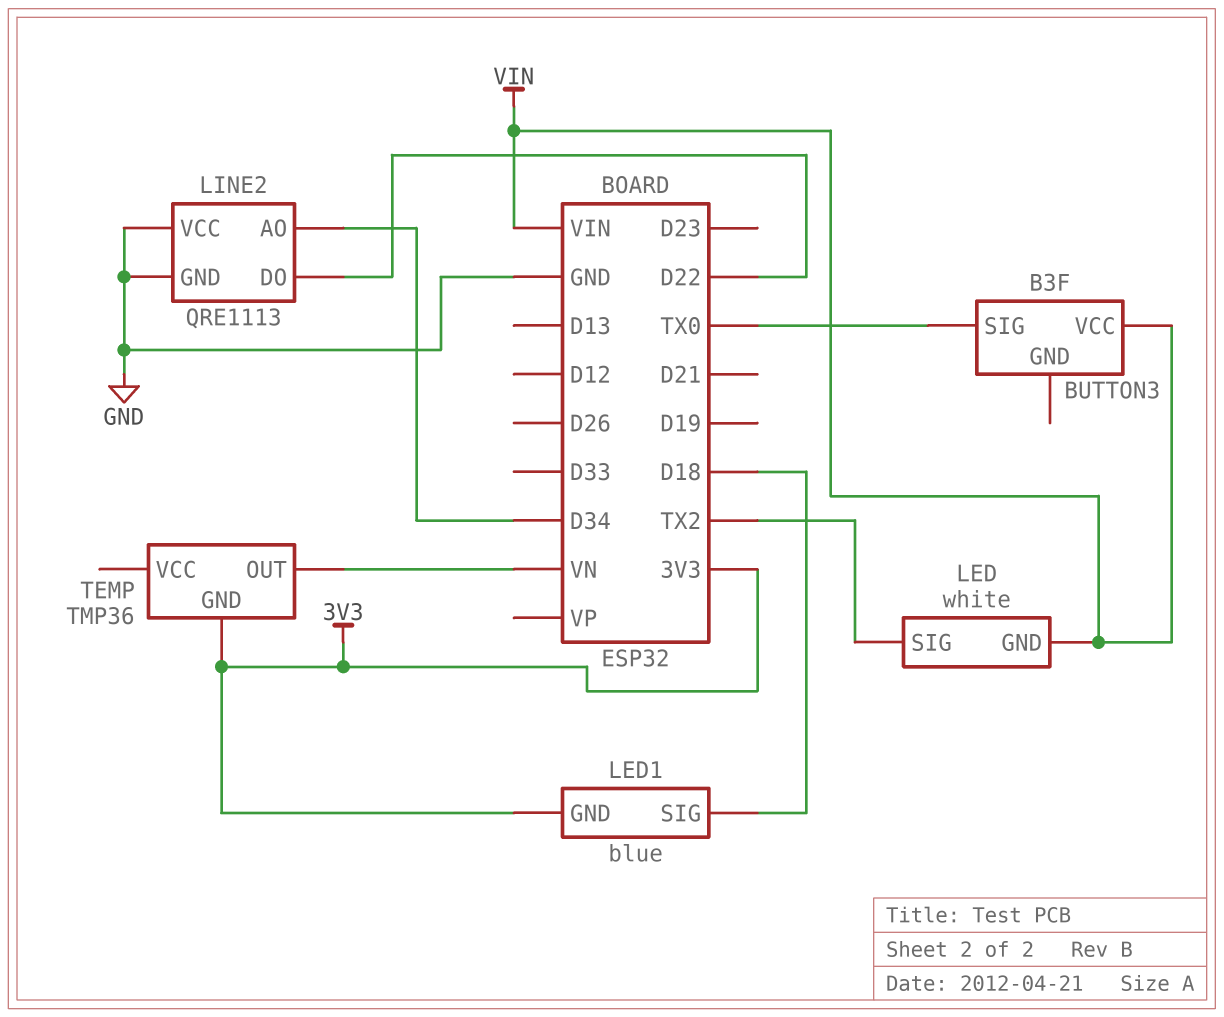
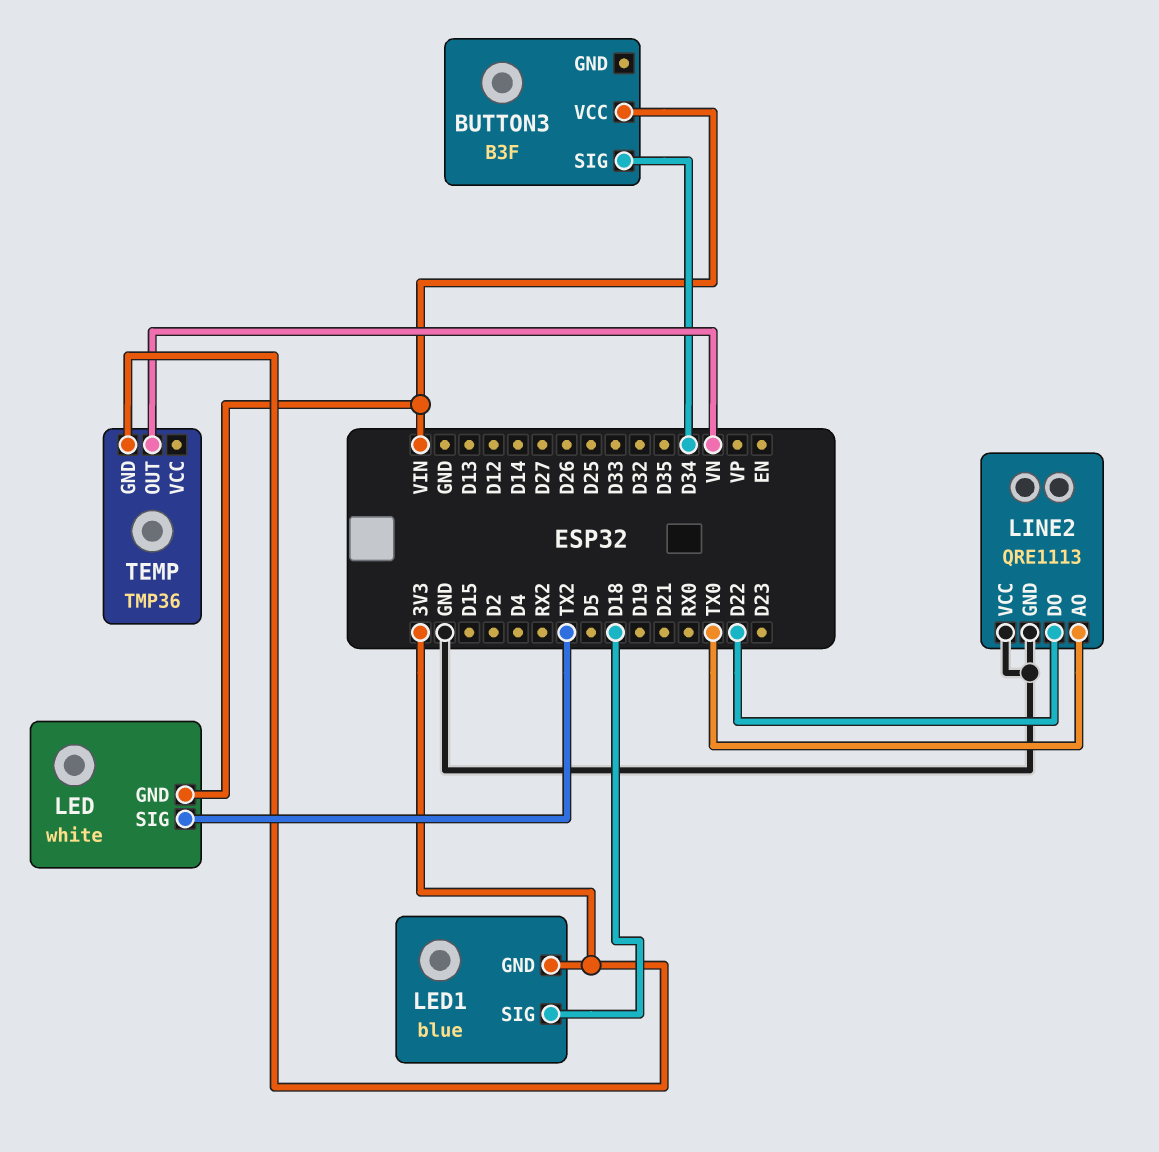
BUTTON3 pin SIG: TX0 -> D34
LINE2 pin AO: D34 -> TX0

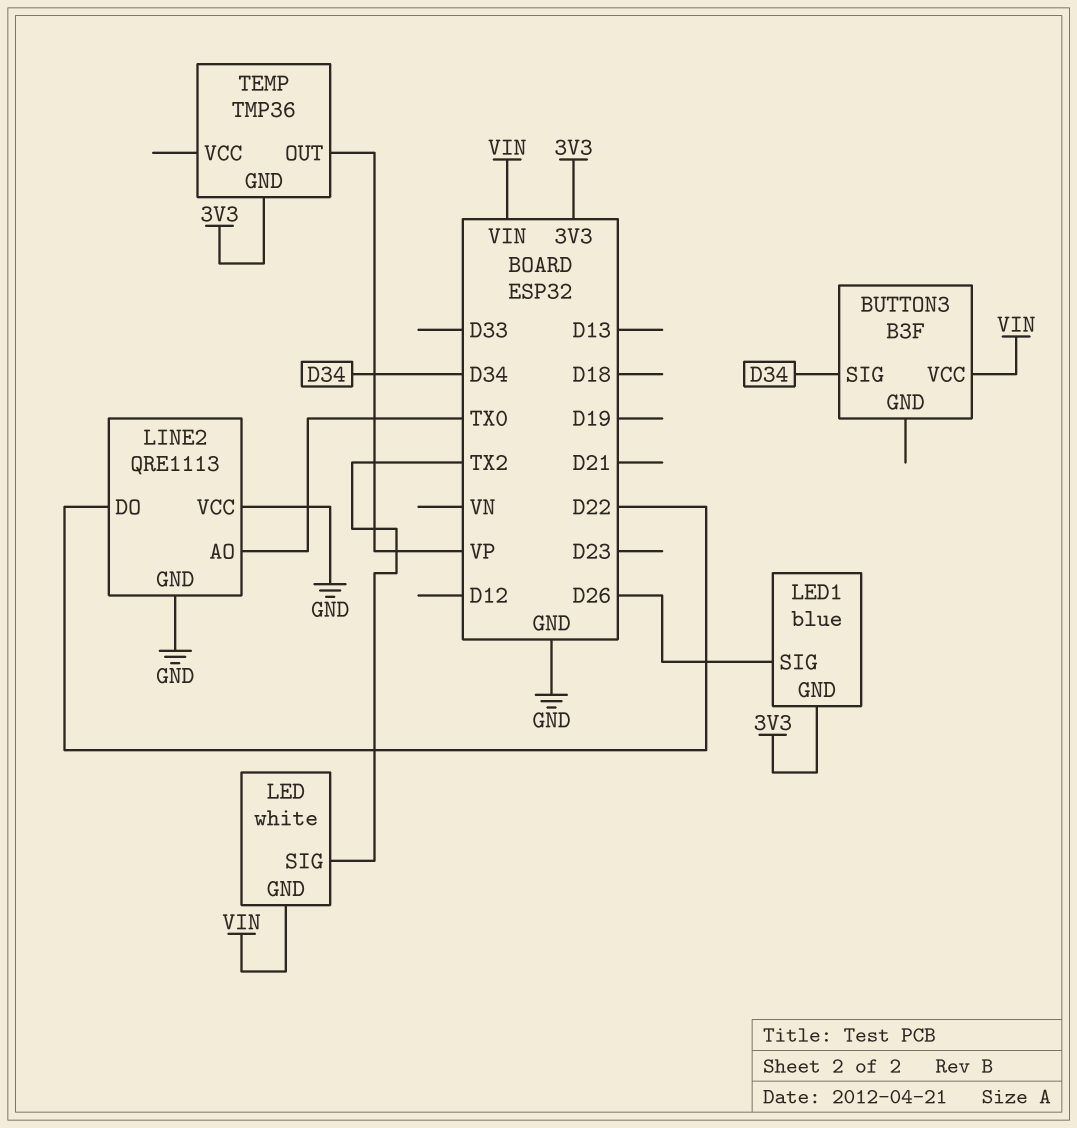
LED1 pin SIG: D18 -> D26
TEMP pin OUT: VN -> VP

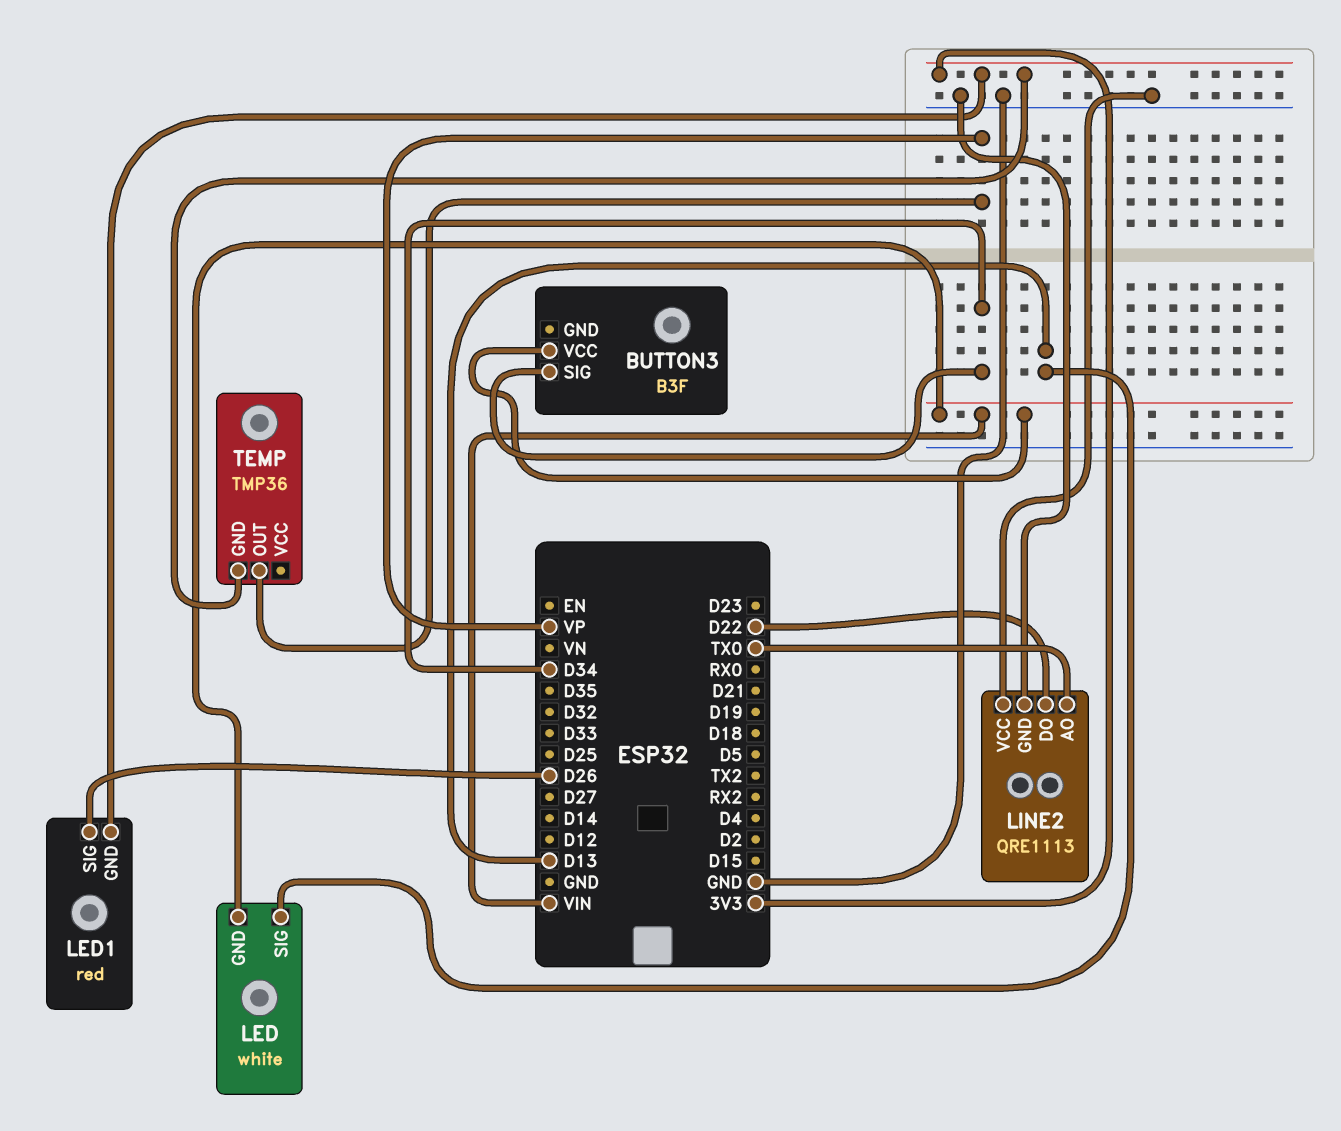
LED pin SIG: TX2 -> D13
LED1: blue -> red

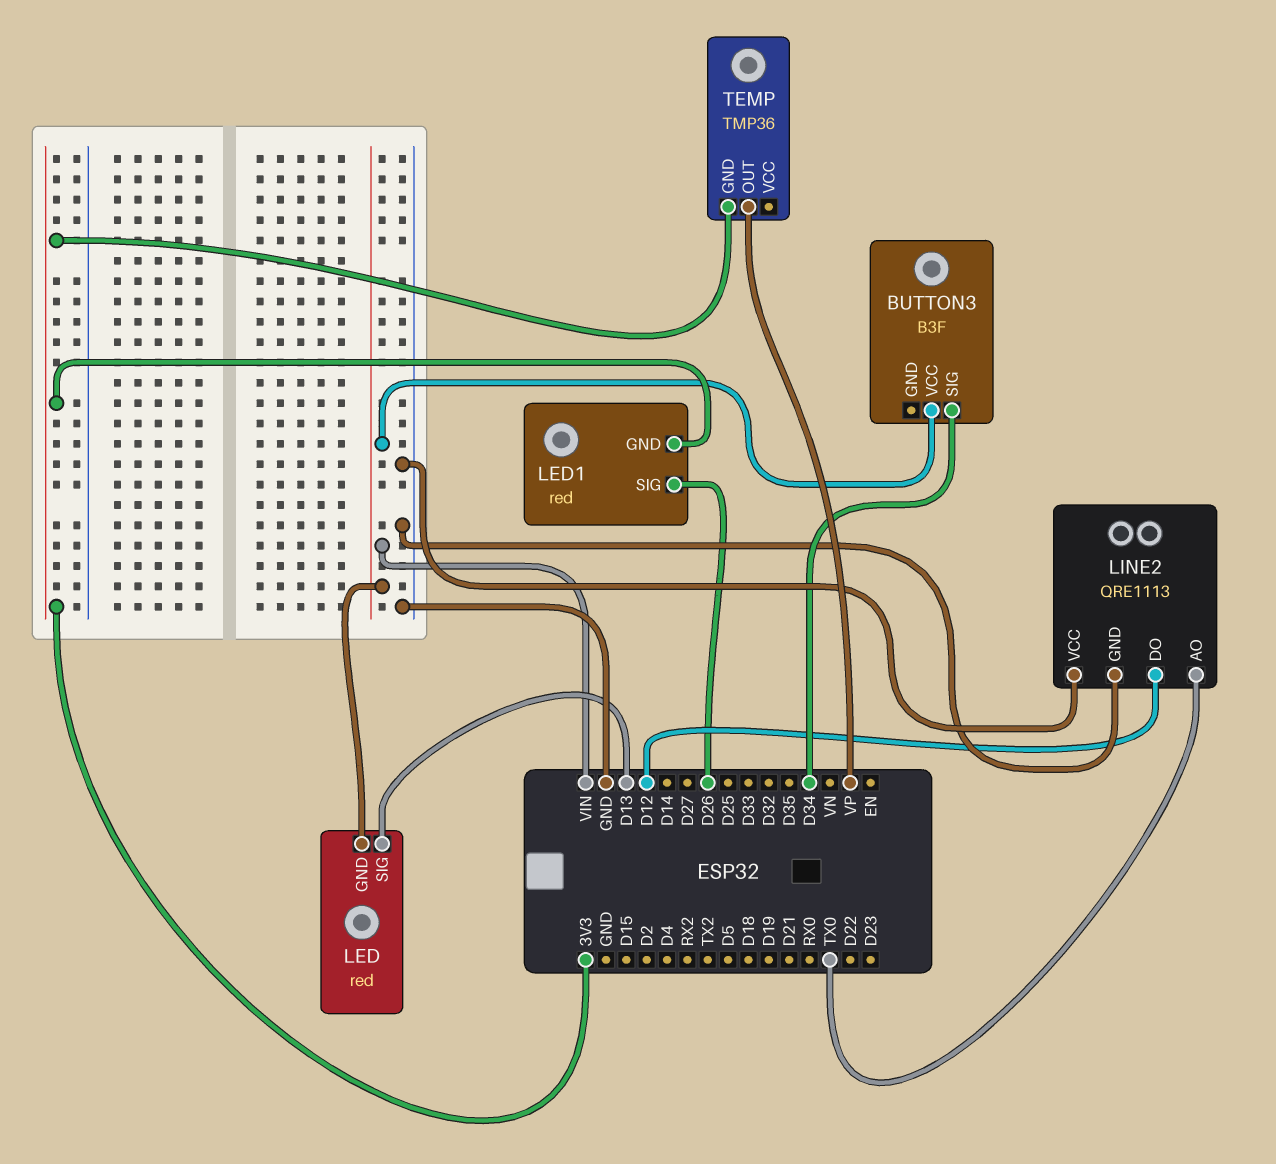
LED: white -> red
LINE2 pin DO: D22 -> D12

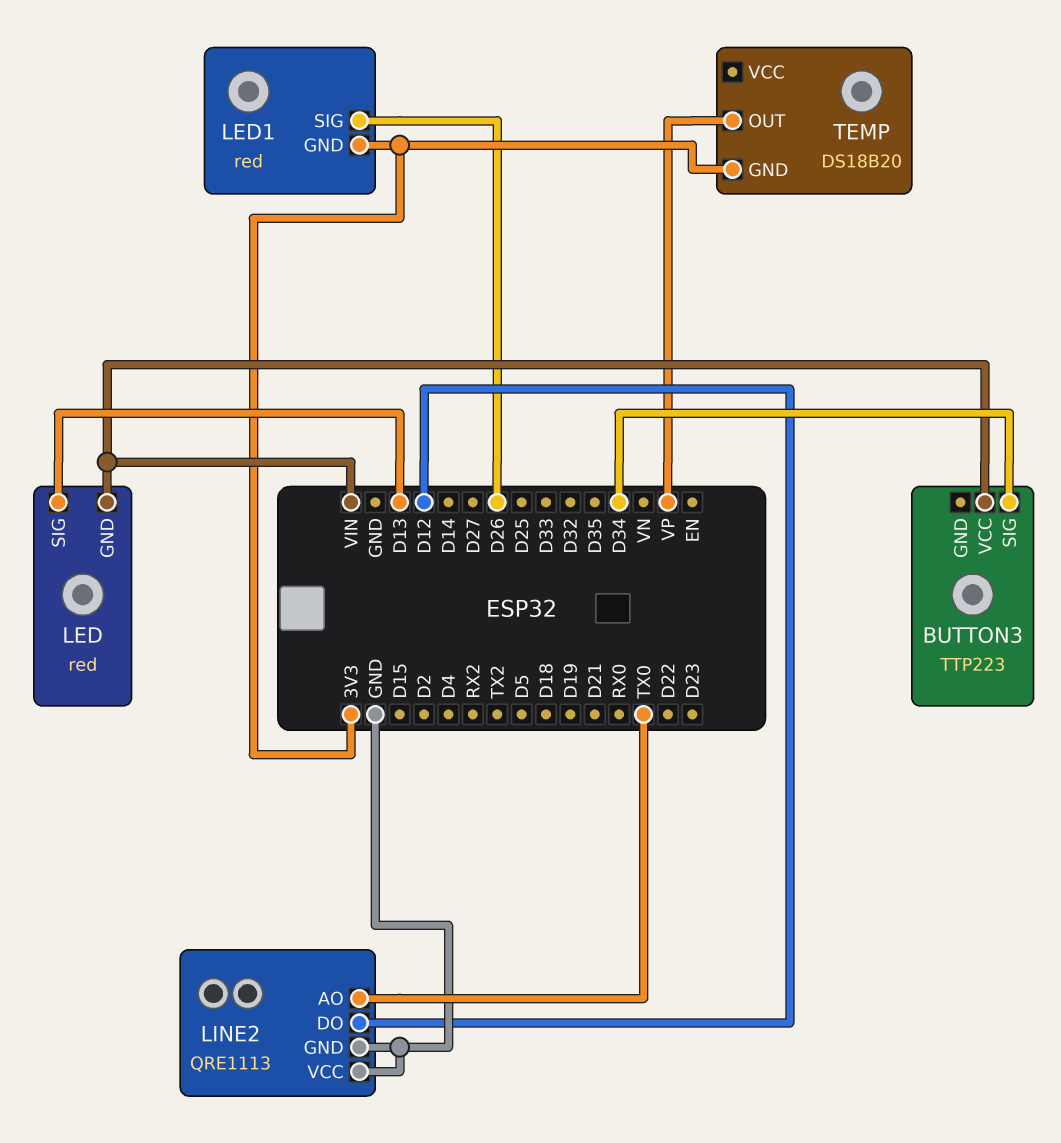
BUTTON3: B3F -> TTP223
TEMP: TMP36 -> DS18B20

